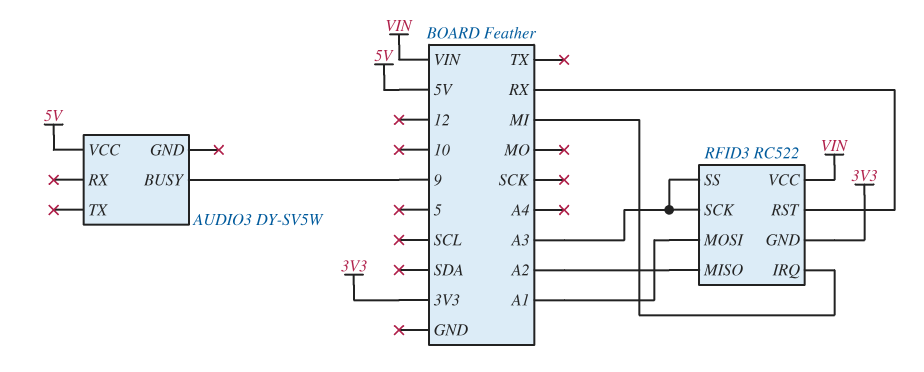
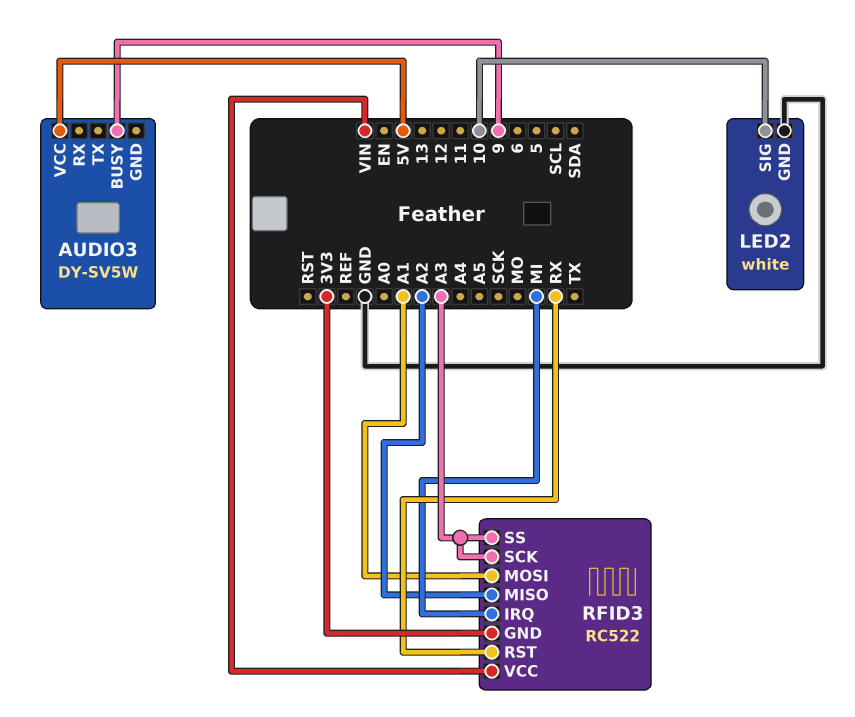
LED2: none -> white
LED2 pin GND: none -> GND
LED2 pin SIG: none -> 10

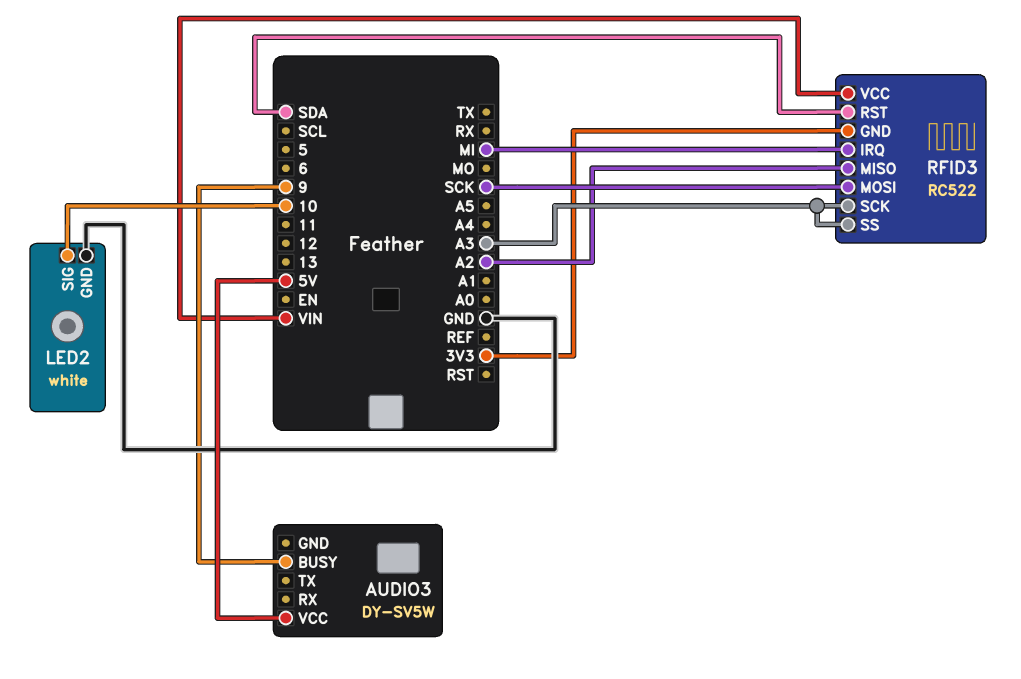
RFID3 pin MOSI: A1 -> SCK
RFID3 pin RST: RX -> SDA

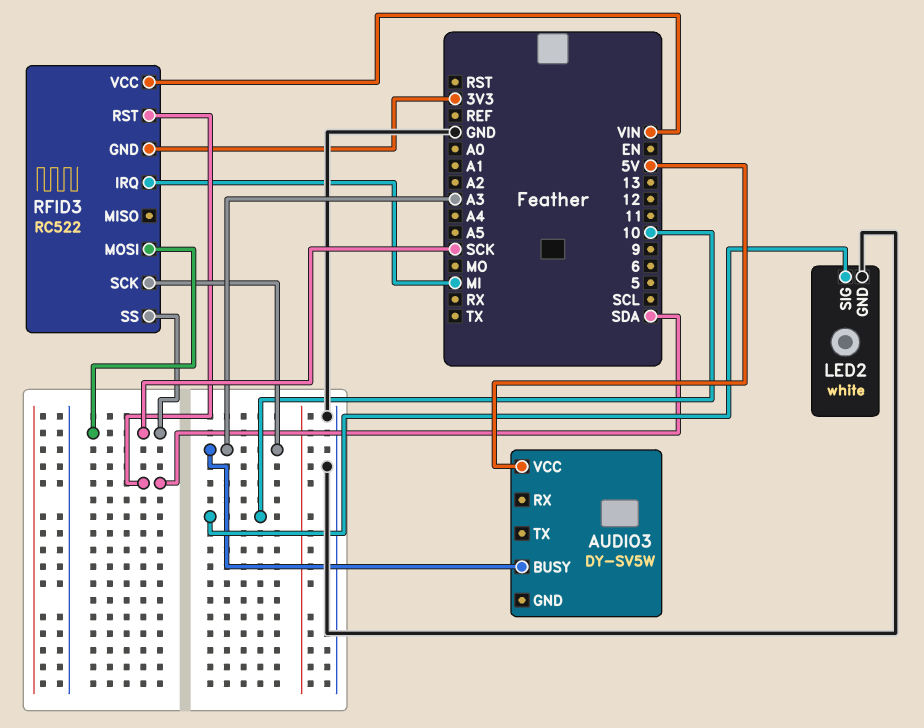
AUDIO3 pin BUSY: 9 -> A3
RFID3 pin MISO: A2 -> none
RFID3 pin SS: A3 -> SCK

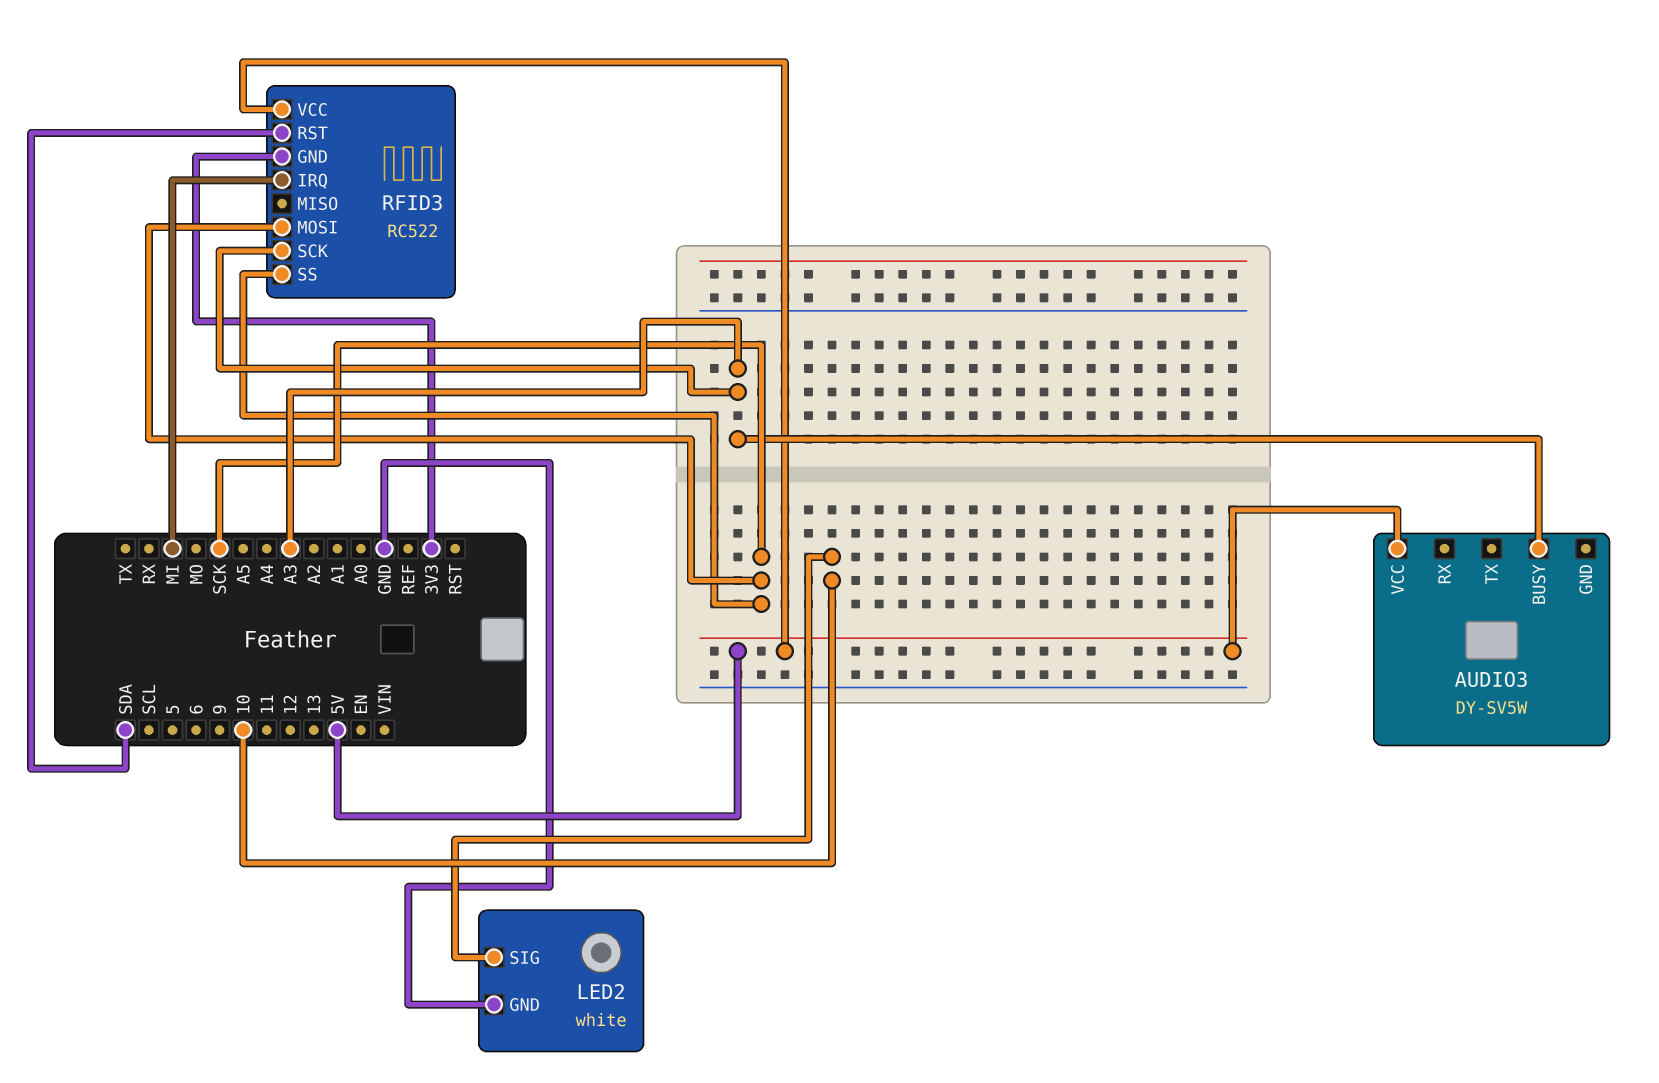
RFID3 pin VCC: VIN -> 5V

